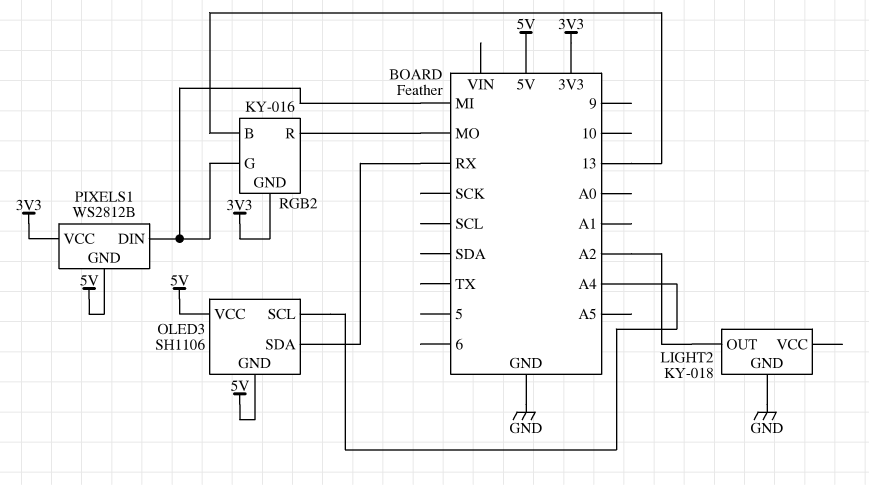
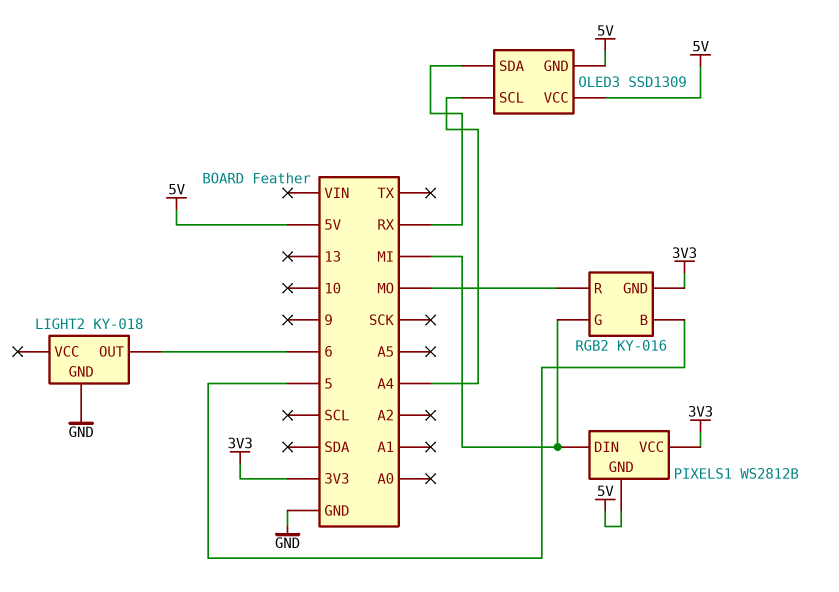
LIGHT2 pin OUT: A2 -> 6
OLED3: SH1106 -> SSD1309
RGB2 pin B: 13 -> 5

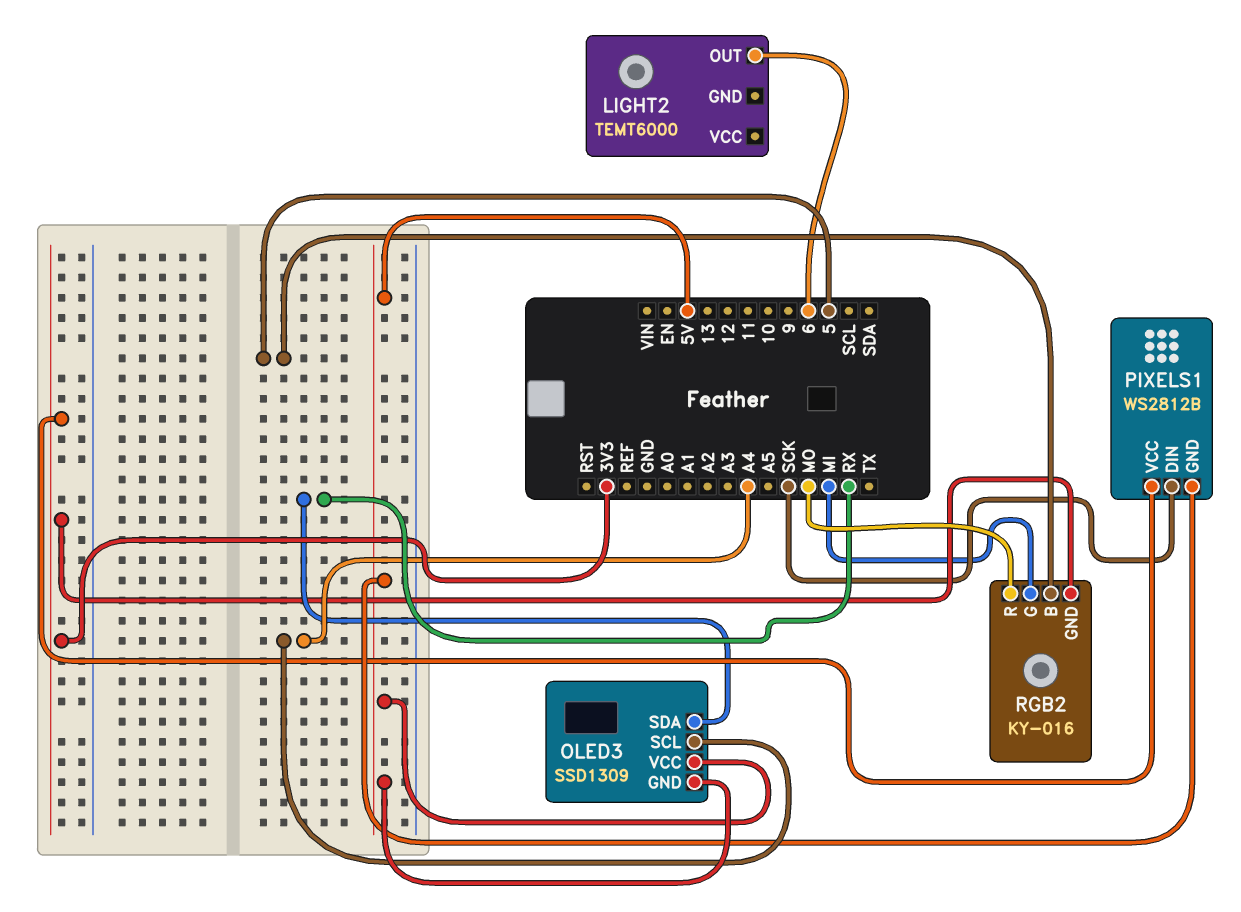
LIGHT2: KY-018 -> TEMT6000
LIGHT2 pin GND: GND -> none
PIXELS1 pin DIN: MI -> SCK

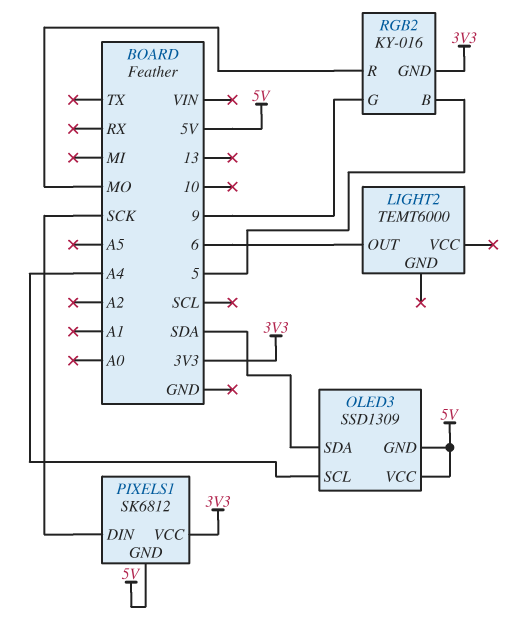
OLED3 pin SDA: RX -> SDA
PIXELS1: WS2812B -> SK6812
RGB2 pin G: MI -> 9

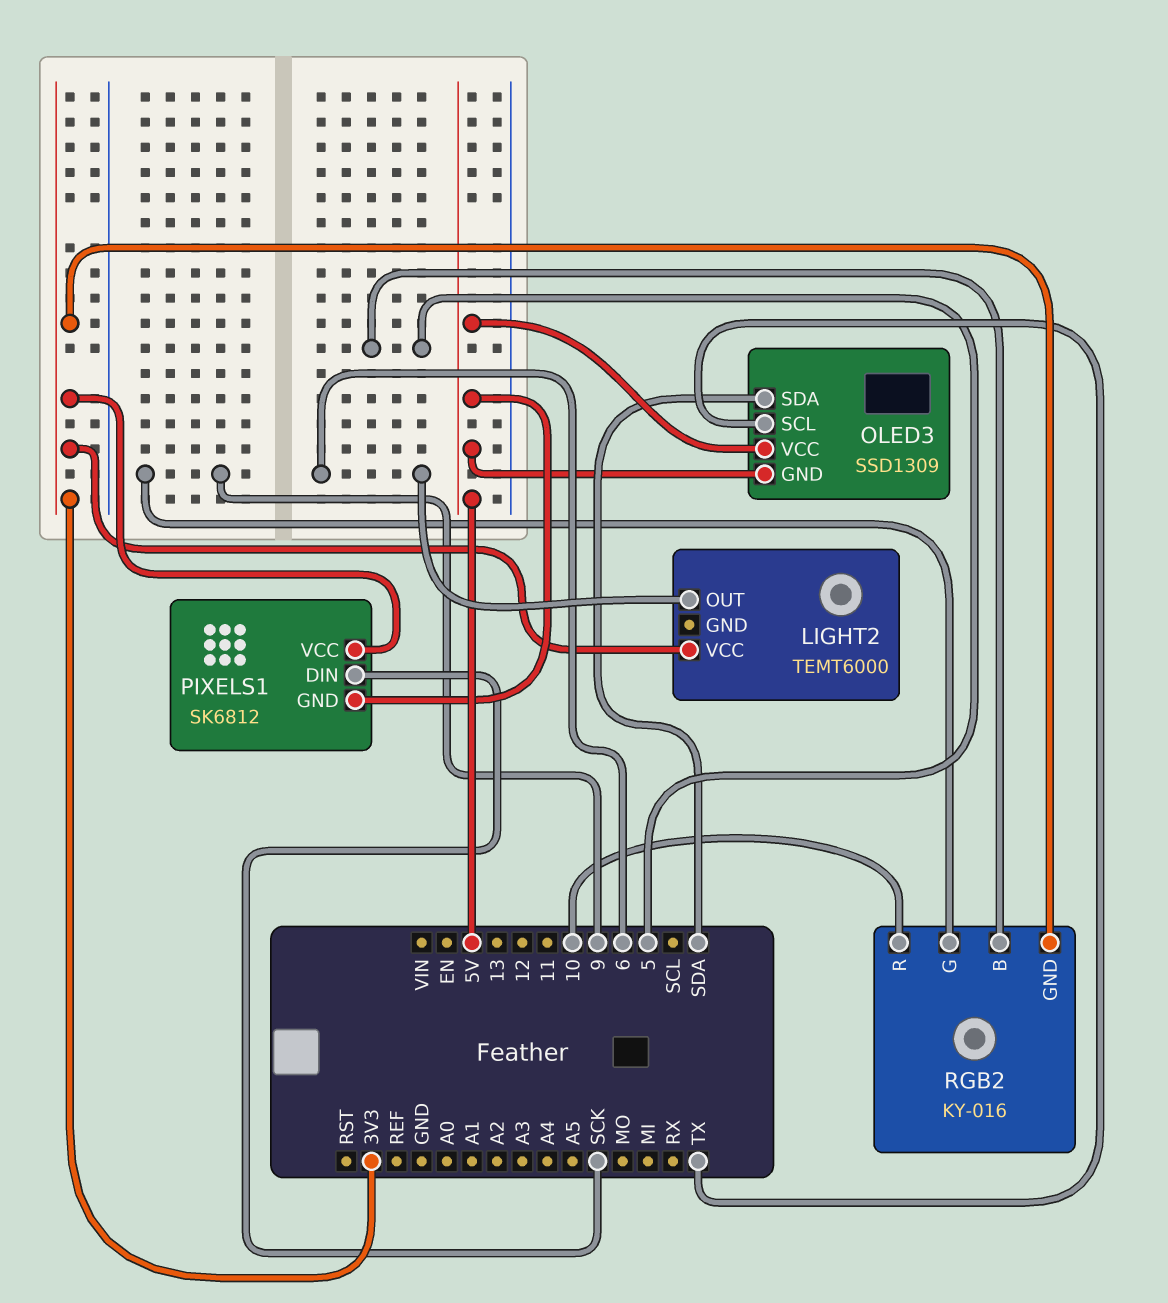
LIGHT2 pin VCC: none -> 3V3
OLED3 pin SCL: A4 -> TX
RGB2 pin R: MO -> 10

